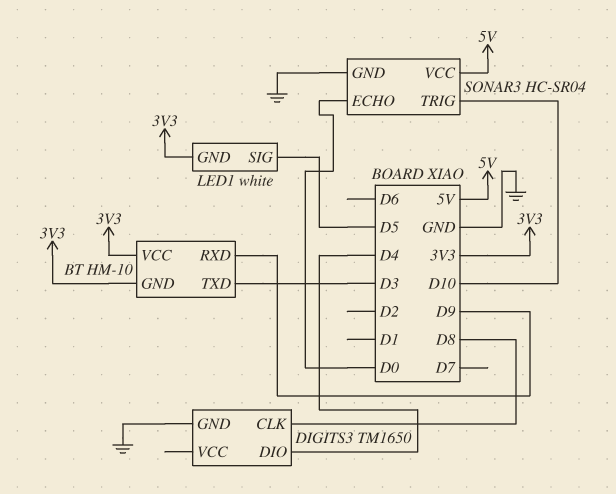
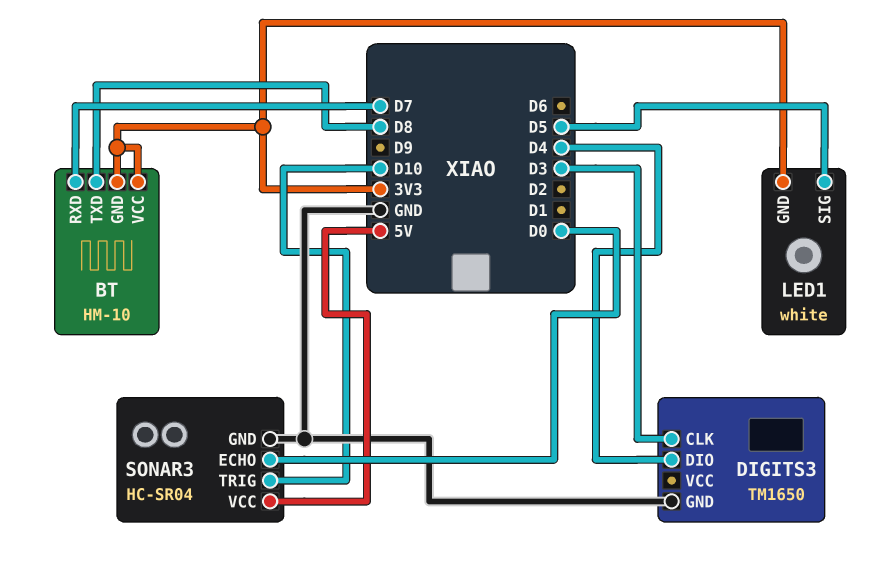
BT pin RXD: D9 -> D7
BT pin TXD: D3 -> D8
DIGITS3 pin CLK: D8 -> D3

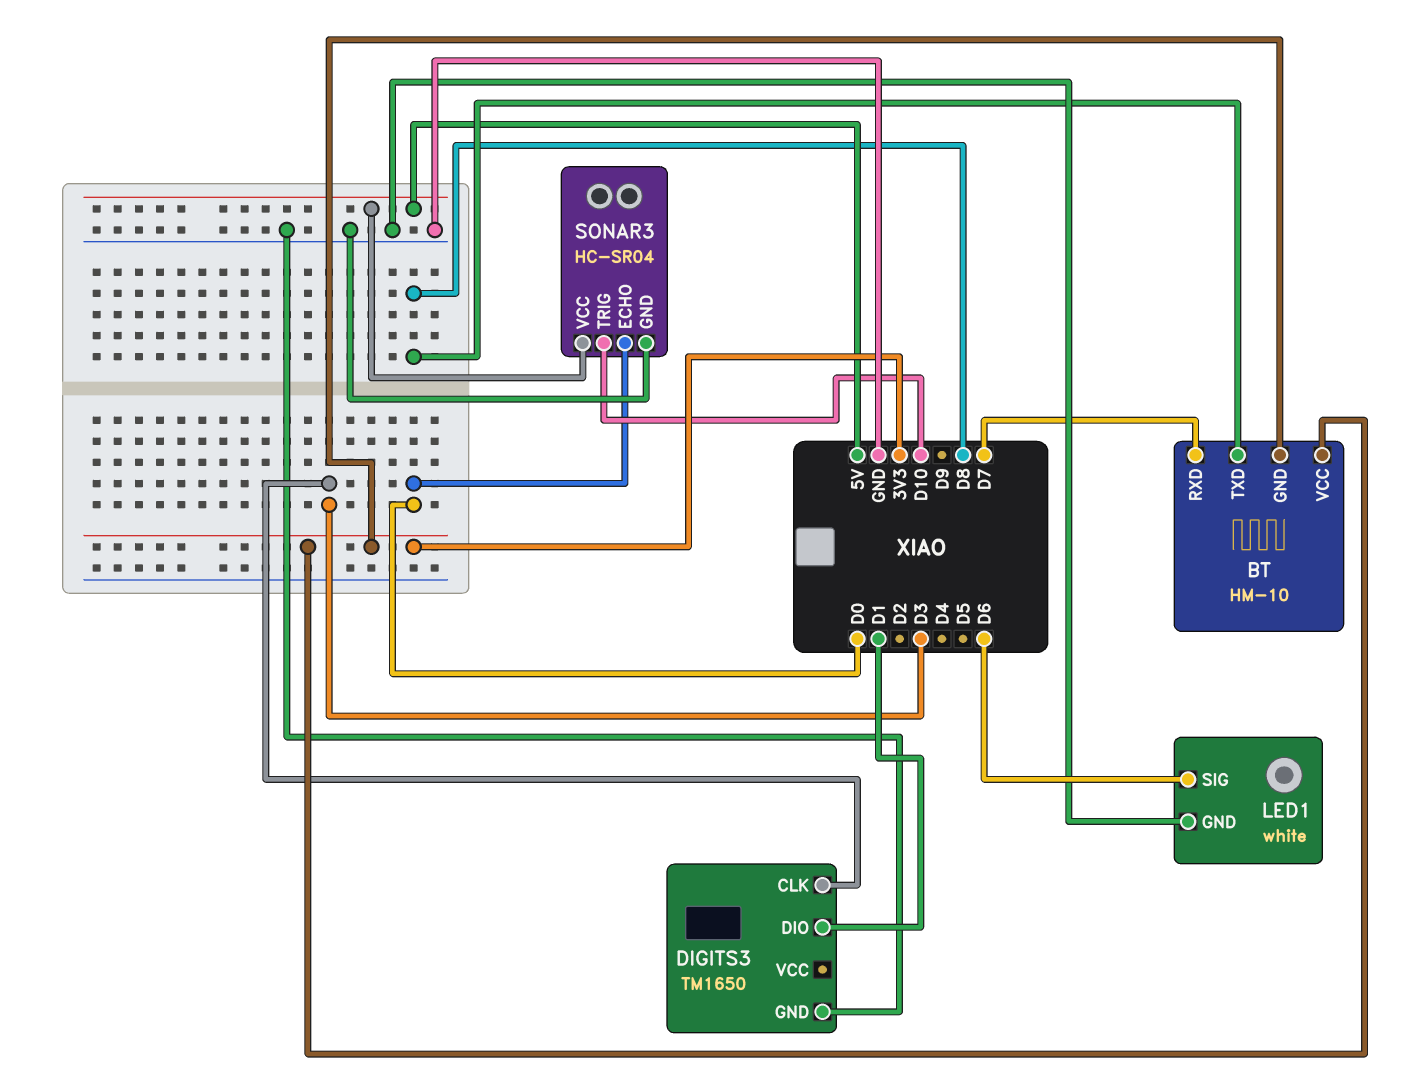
DIGITS3 pin DIO: D4 -> D1
LED1 pin GND: 3V3 -> GND
LED1 pin SIG: D5 -> D6

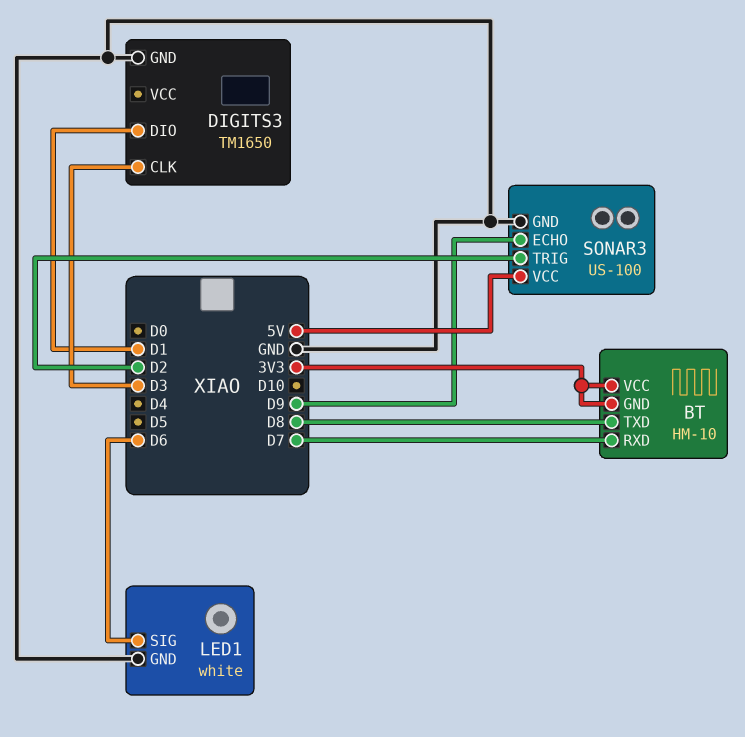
SONAR3: HC-SR04 -> US-100
SONAR3 pin ECHO: D0 -> D9
SONAR3 pin TRIG: D10 -> D2

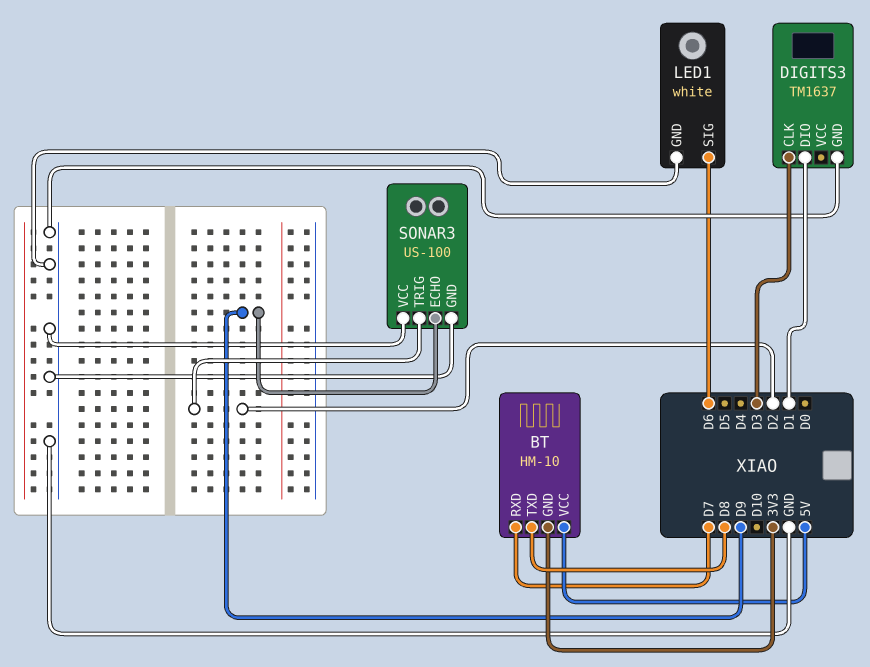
BT pin VCC: 3V3 -> 5V
DIGITS3: TM1650 -> TM1637
SONAR3 pin VCC: 5V -> GND

